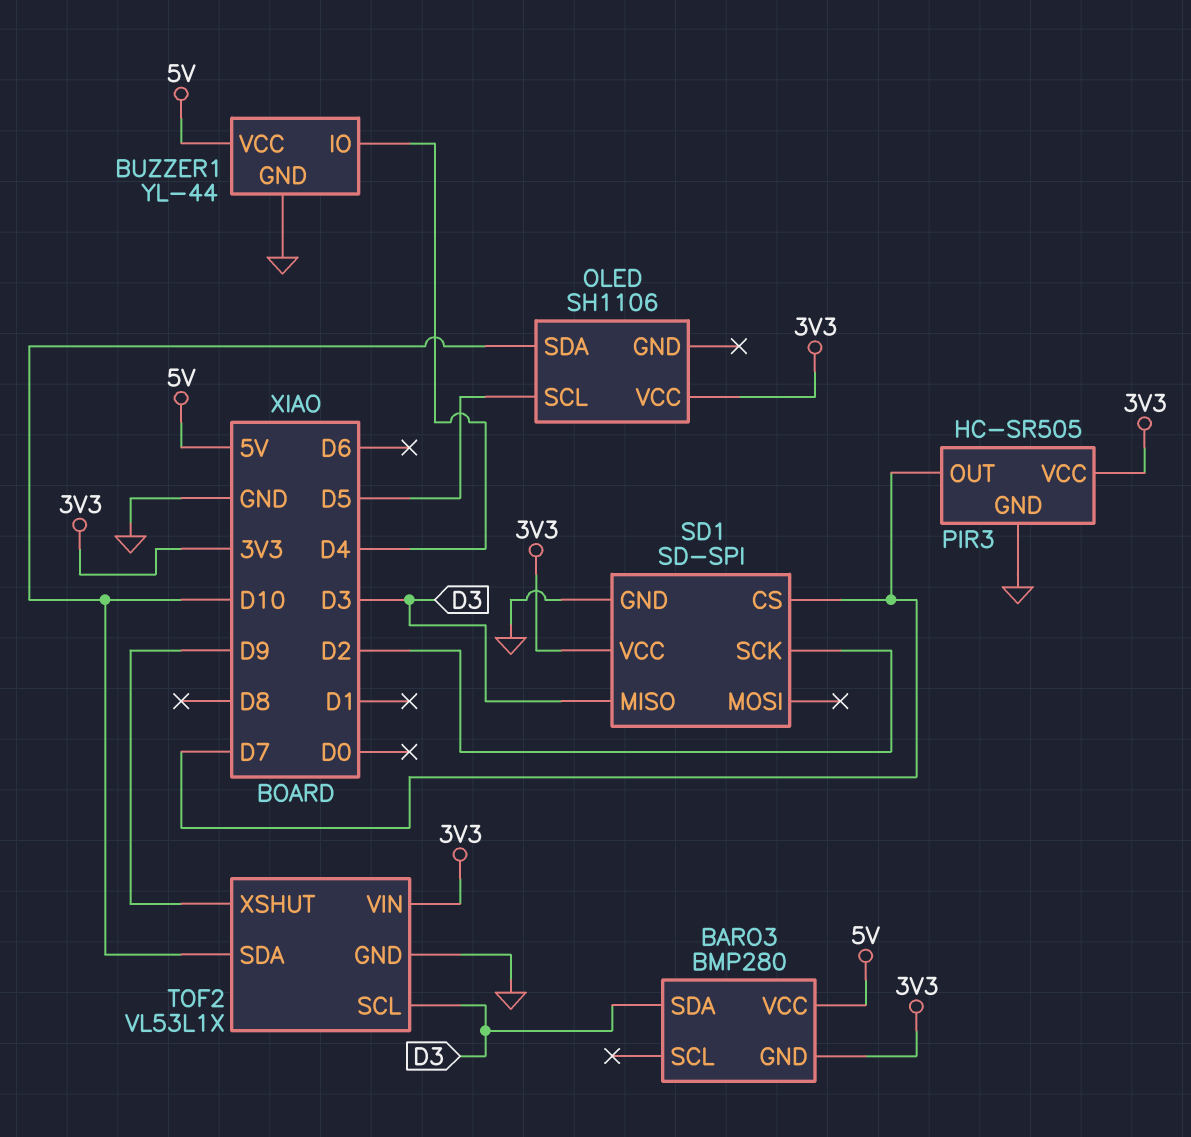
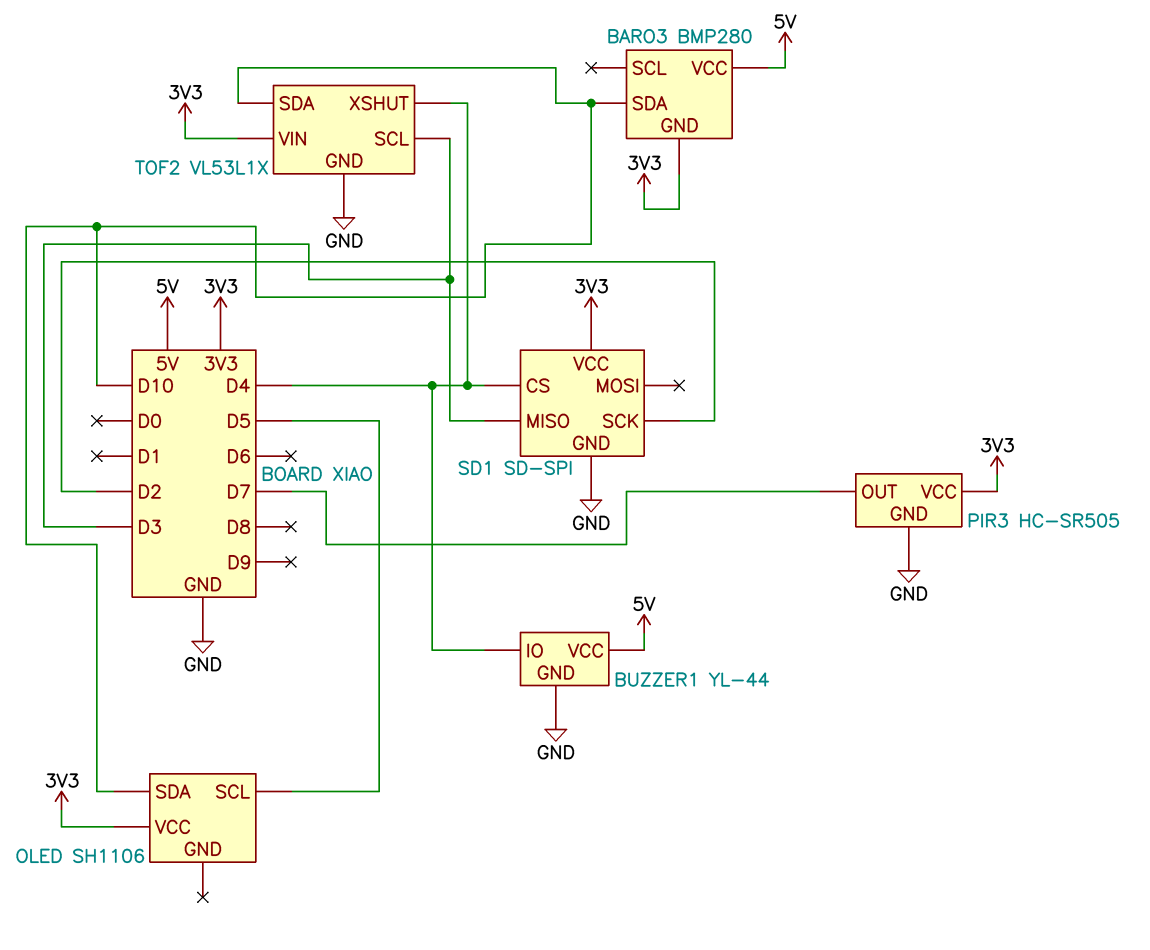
BARO3 pin SDA: D3 -> D10
SD1 pin CS: D7 -> D4
TOF2 pin XSHUT: D9 -> D4

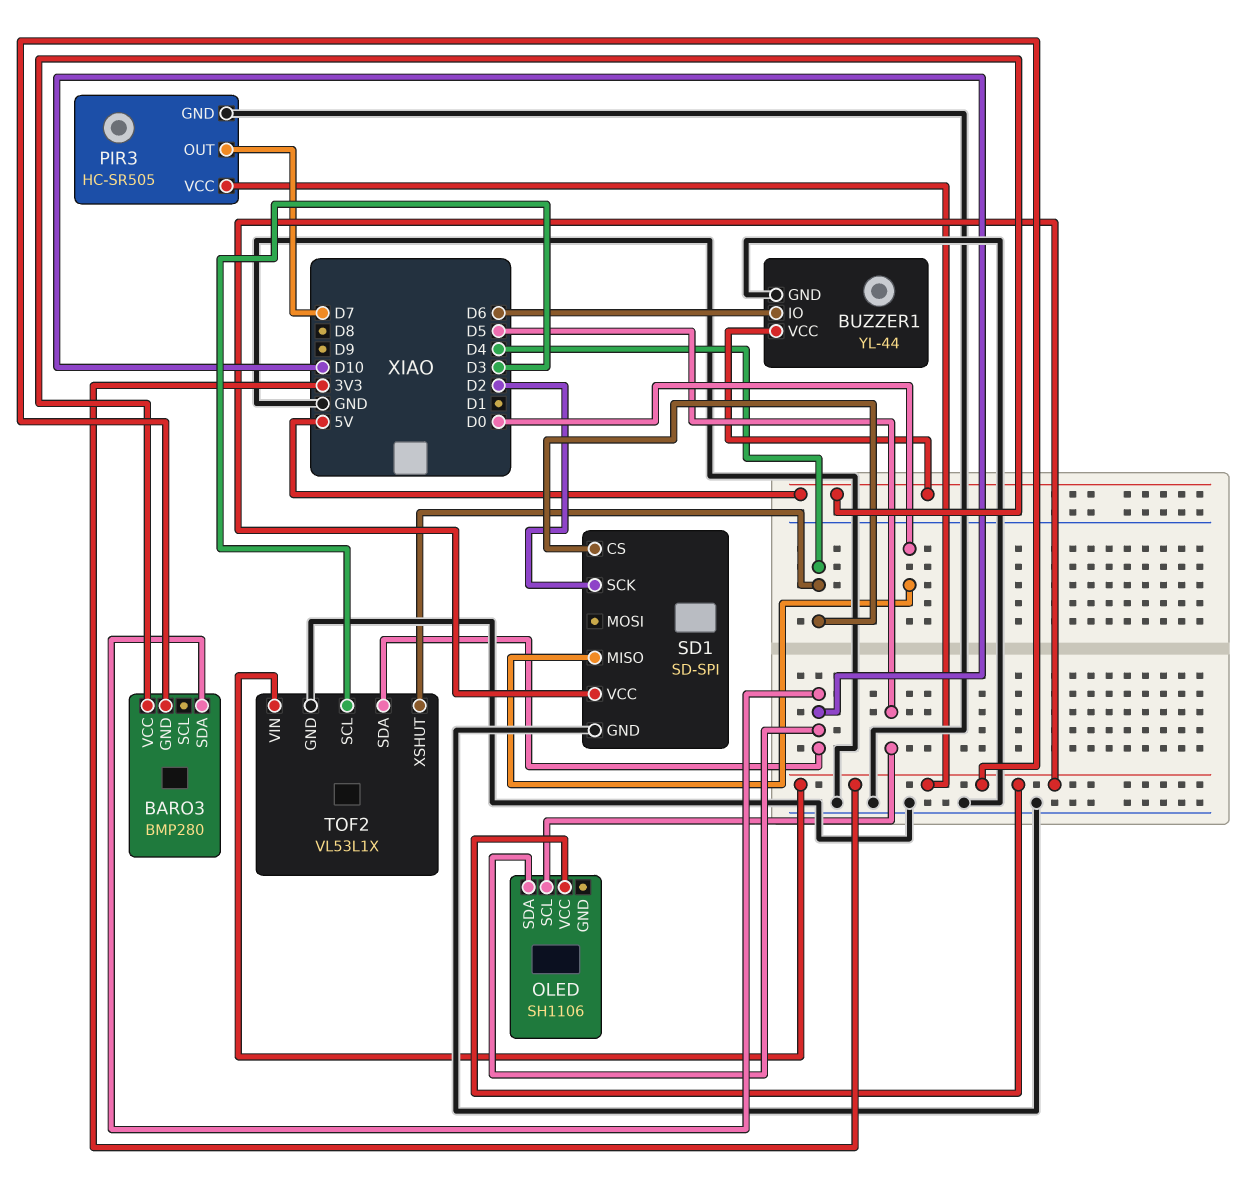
BUZZER1 pin IO: D4 -> D6
SD1 pin MISO: D3 -> D0

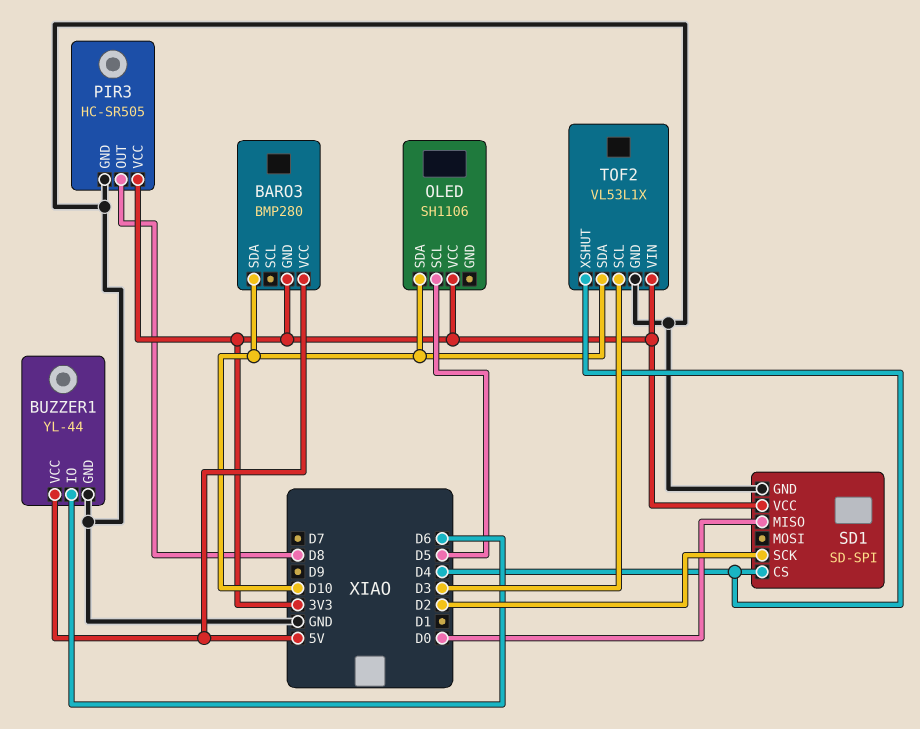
PIR3 pin OUT: D7 -> D8

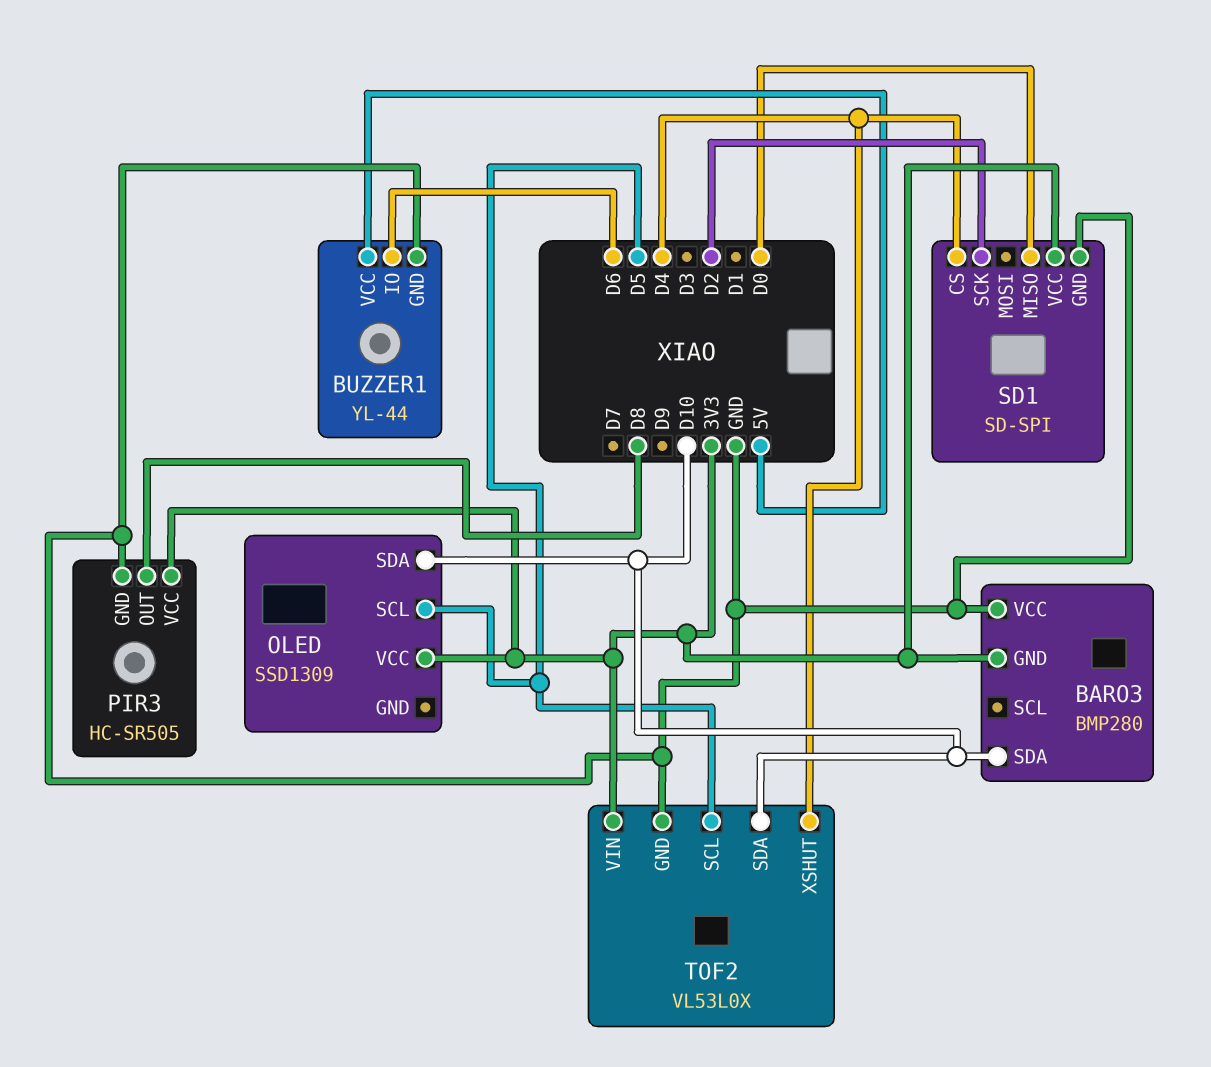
BARO3 pin VCC: 5V -> GND
OLED: SH1106 -> SSD1309
TOF2: VL53L1X -> VL53L0X
TOF2 pin SCL: D3 -> D5

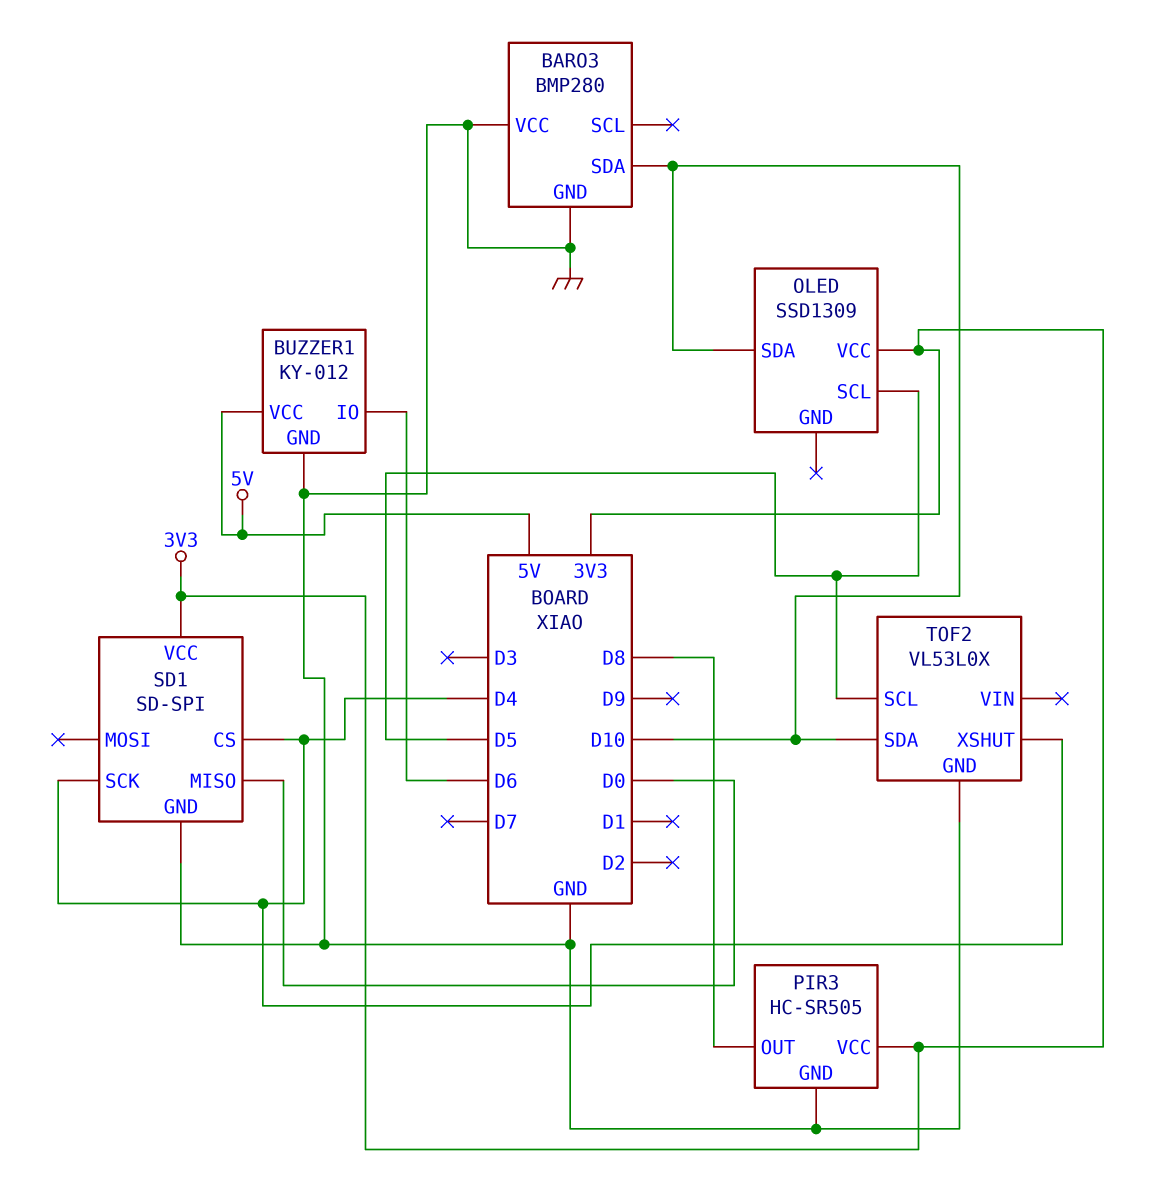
BARO3 pin GND: 3V3 -> GND
BUZZER1: YL-44 -> KY-012
SD1 pin SCK: D2 -> D4
TOF2 pin VIN: 3V3 -> none

